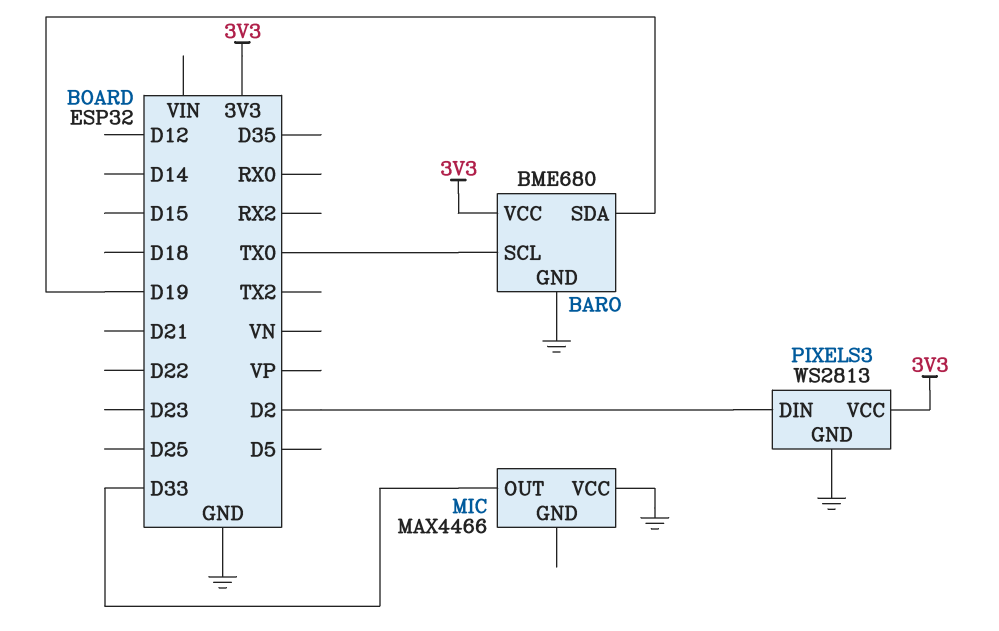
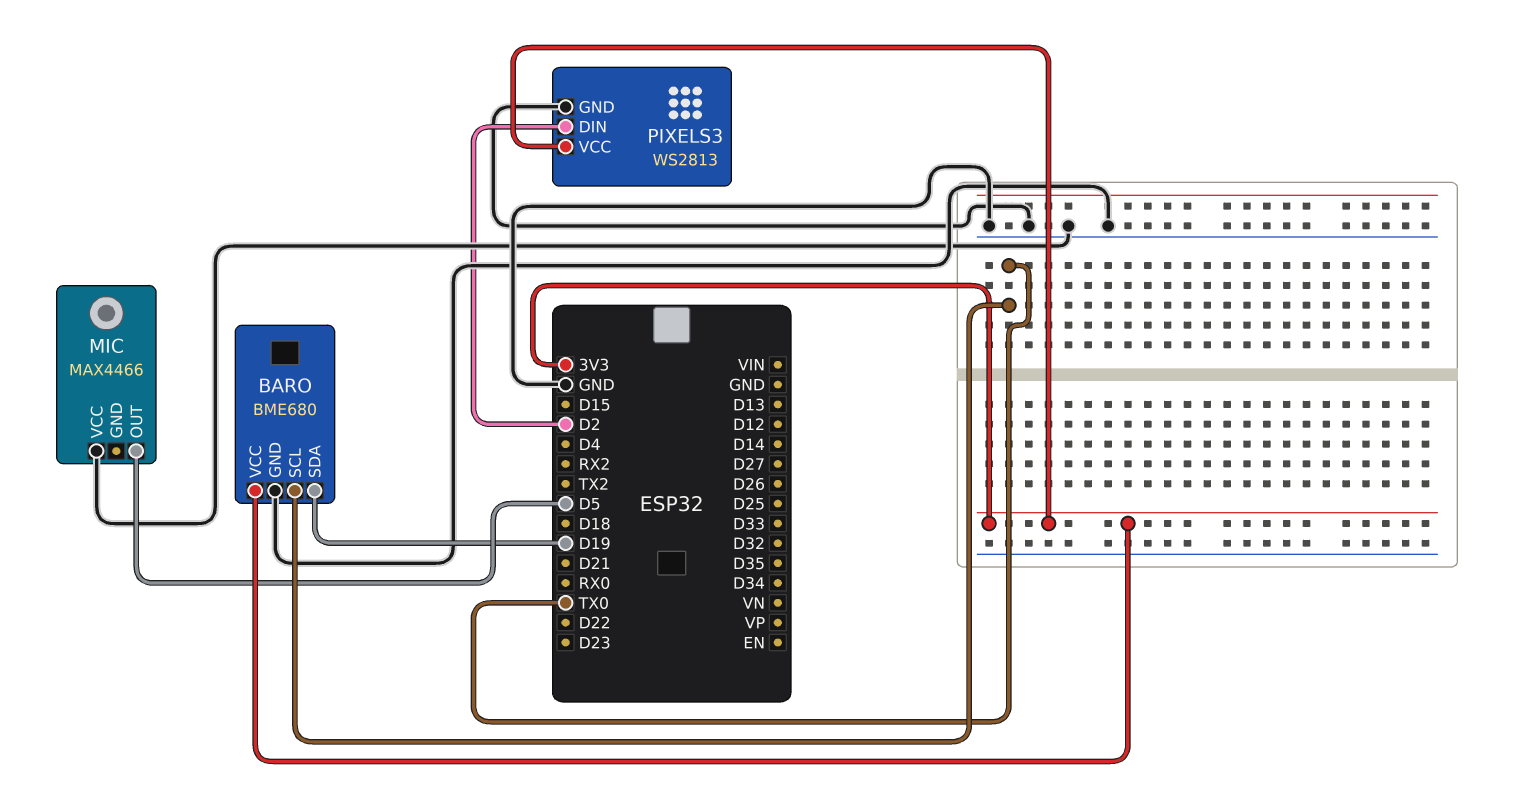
MIC pin OUT: D33 -> D5

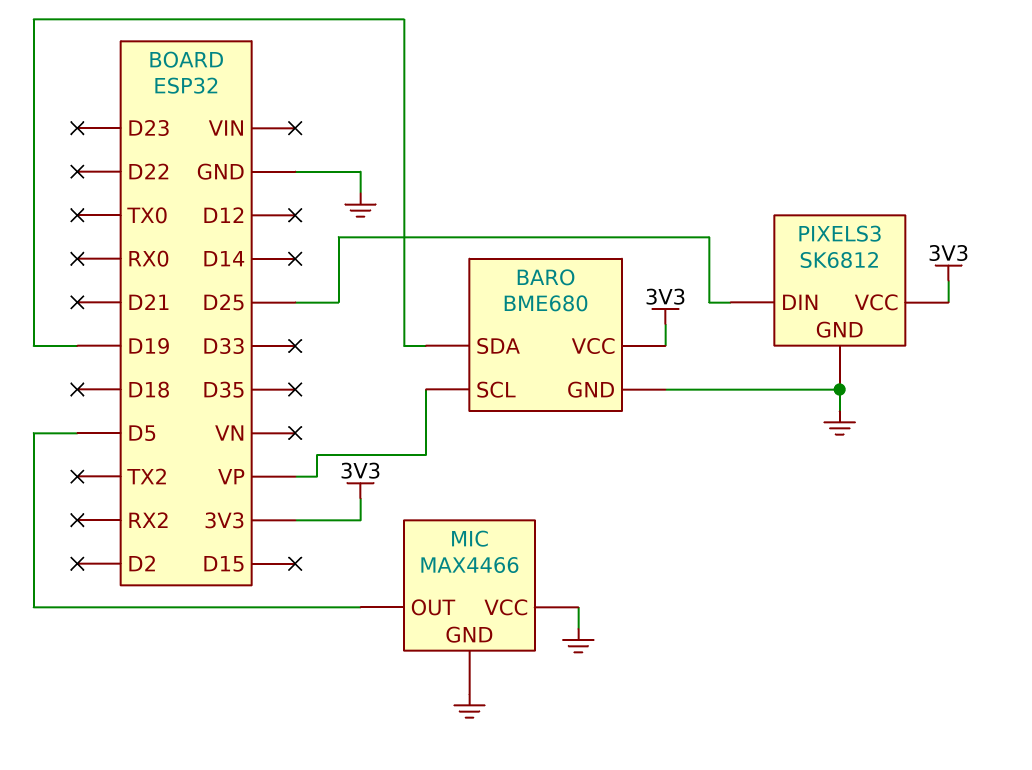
BARO pin SCL: TX0 -> VP
MIC pin GND: none -> GND
PIXELS3: WS2813 -> SK6812
PIXELS3 pin DIN: D2 -> D25

